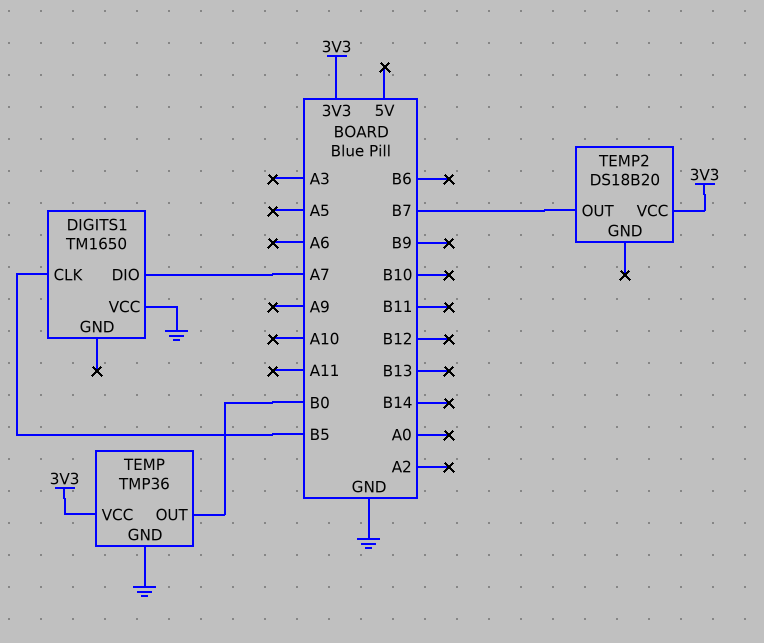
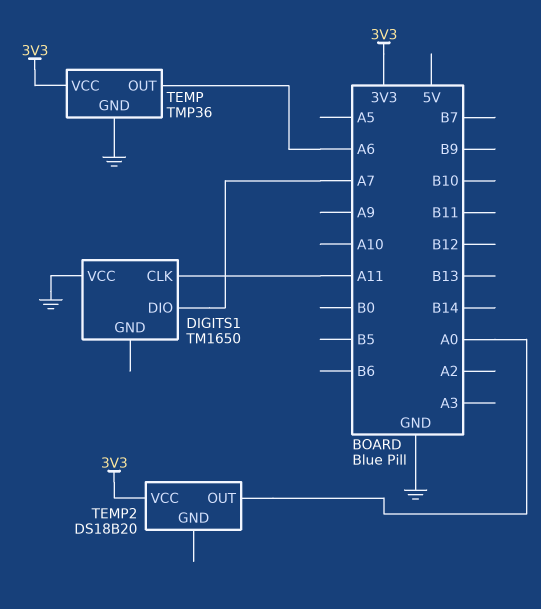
DIGITS1 pin CLK: B5 -> A11
TEMP pin OUT: B0 -> A6
TEMP2 pin OUT: B7 -> A0

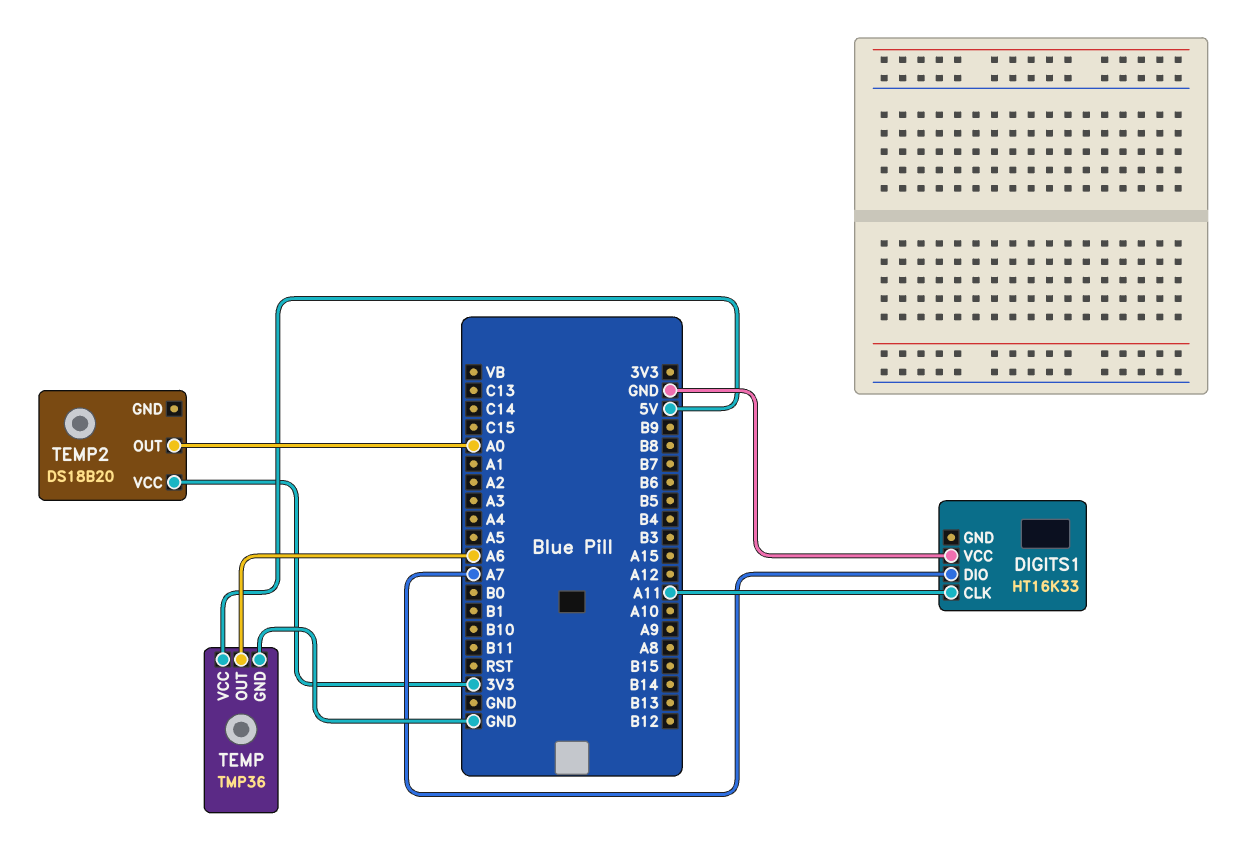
DIGITS1: TM1650 -> HT16K33
TEMP pin VCC: 3V3 -> 5V

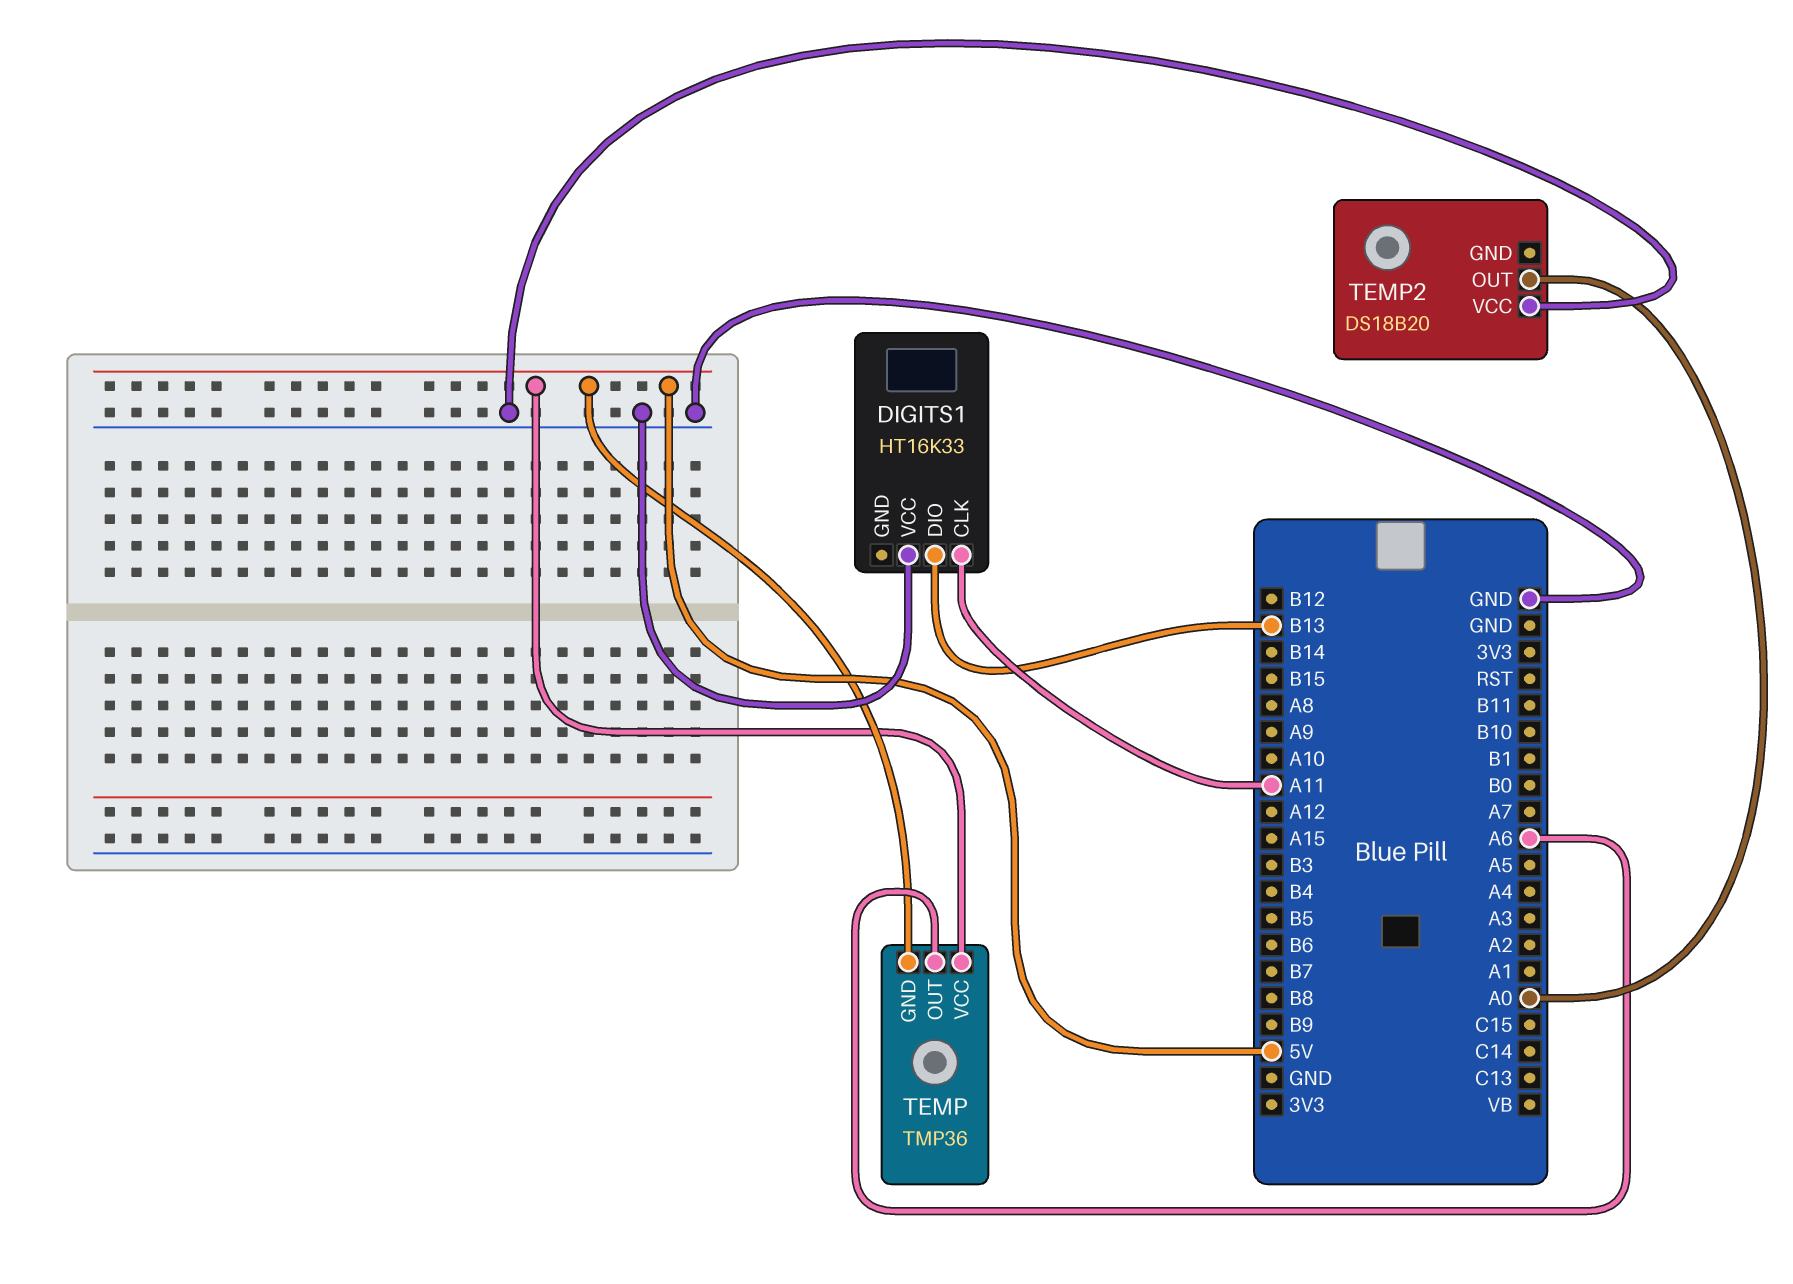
DIGITS1 pin DIO: A7 -> B13
TEMP pin GND: GND -> 5V
TEMP2 pin VCC: 3V3 -> GND

